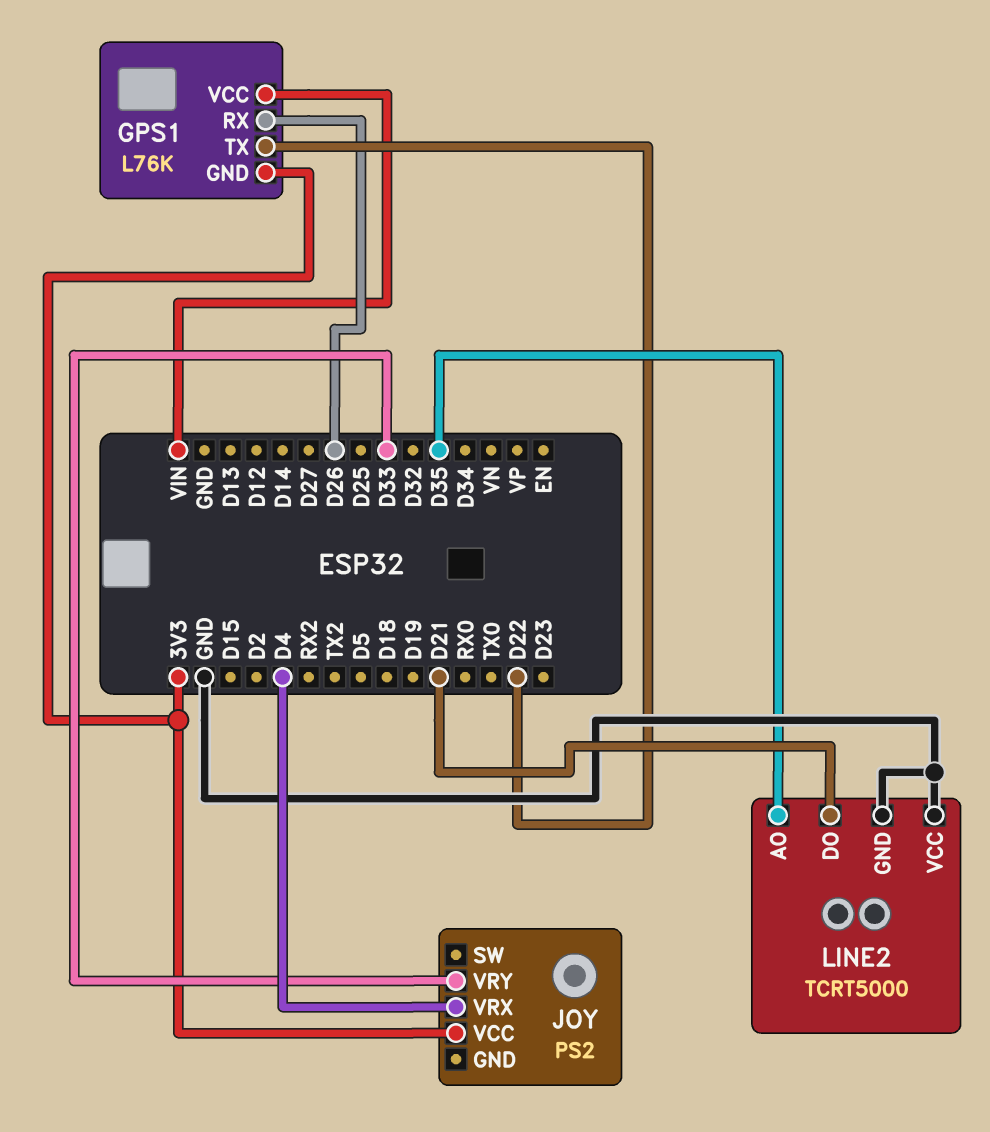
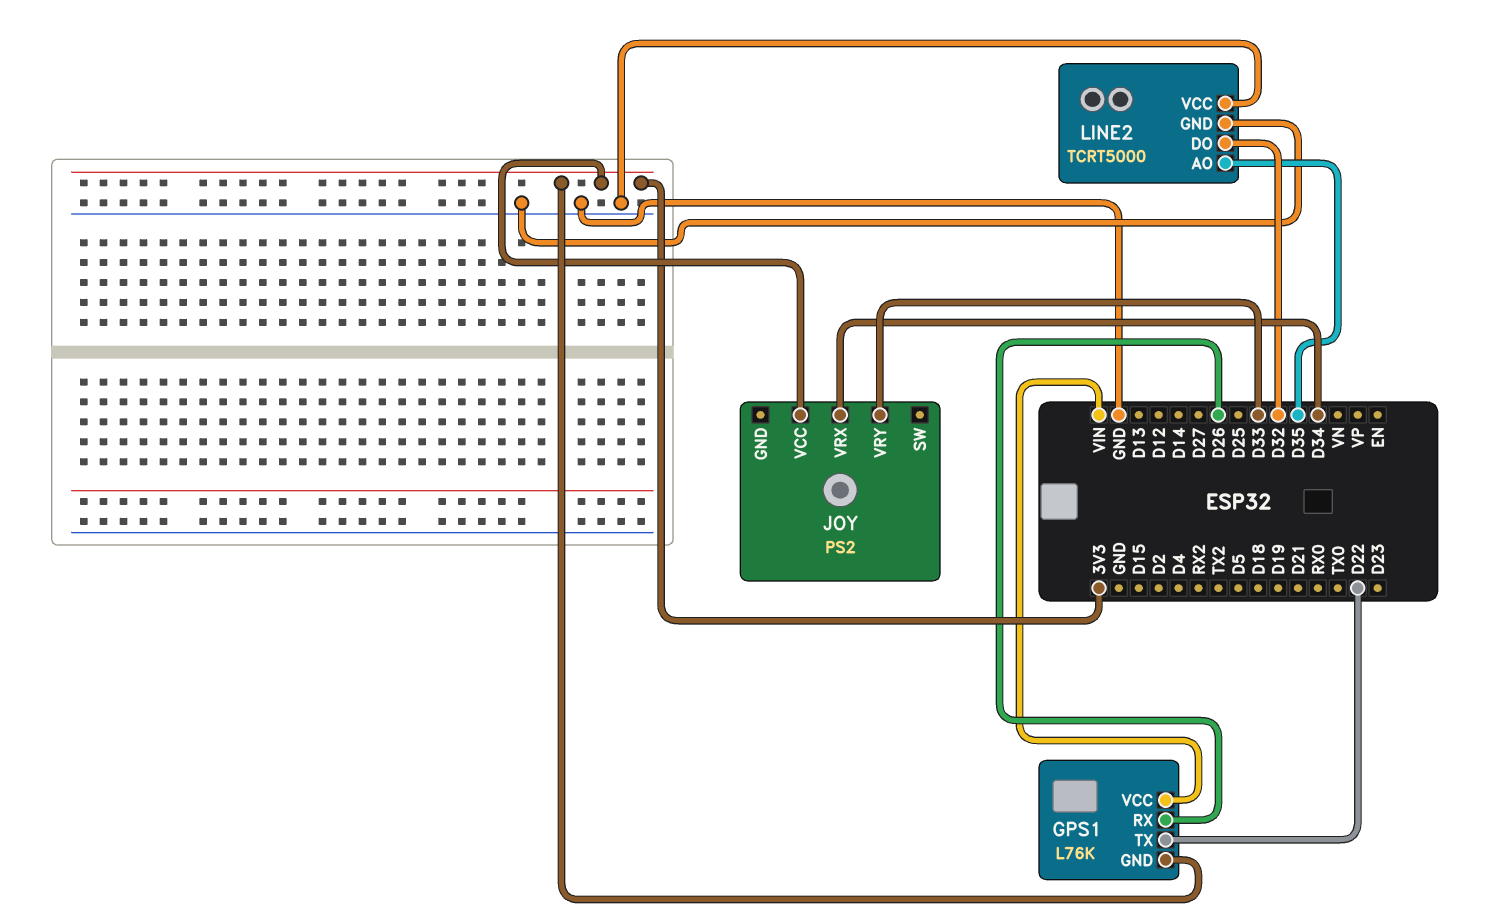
JOY pin VRX: D4 -> D34
LINE2 pin DO: D21 -> D32

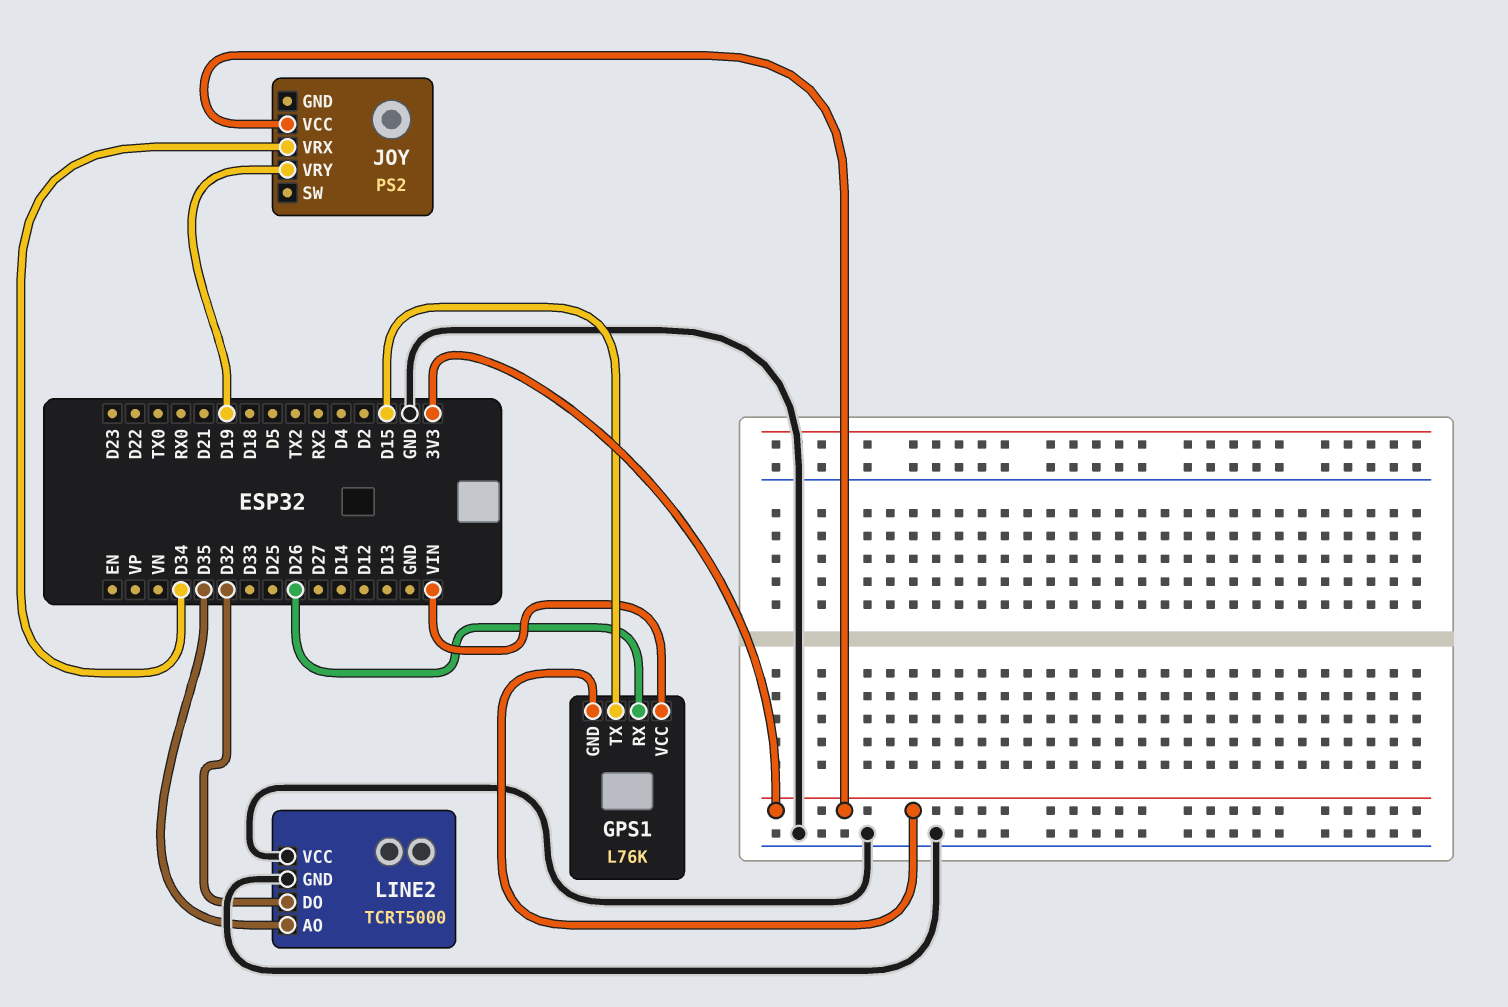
GPS1 pin TX: D22 -> D15
JOY pin VRY: D33 -> D19

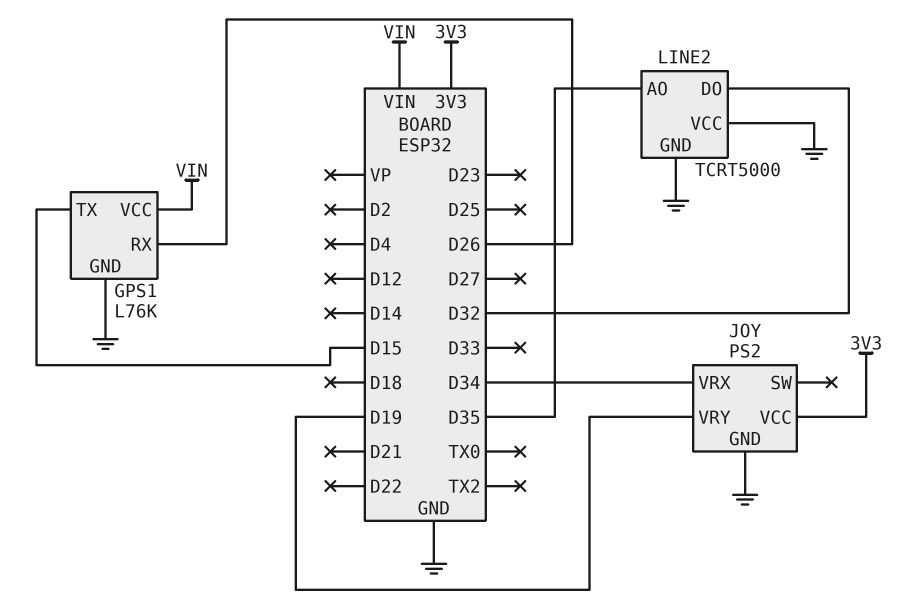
GPS1 pin GND: 3V3 -> GND
JOY pin GND: none -> GND

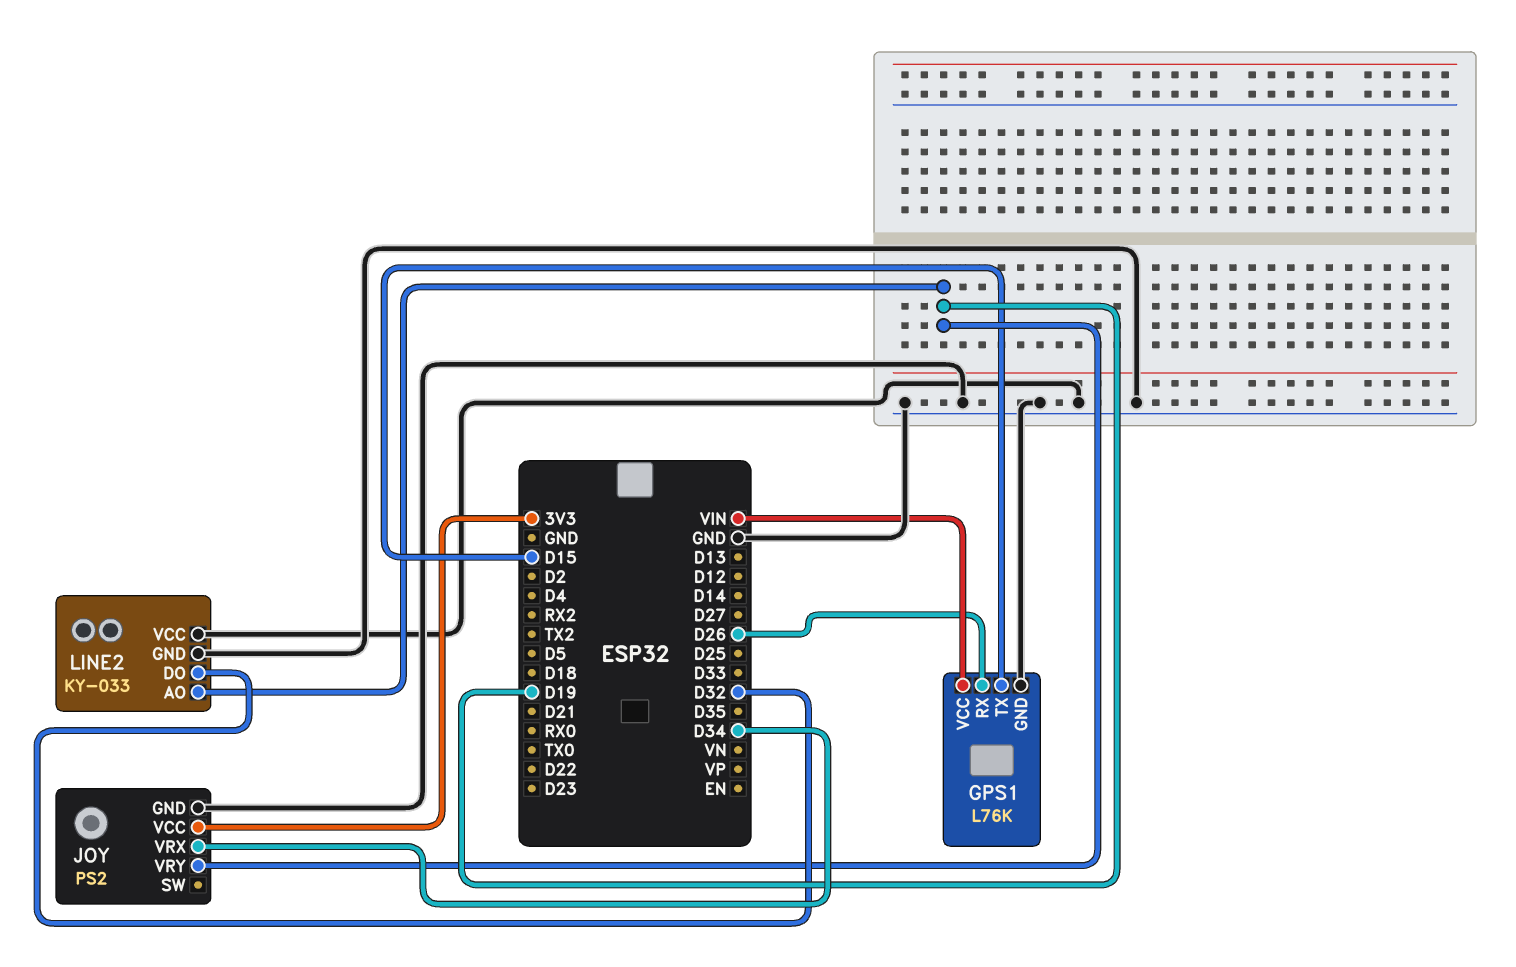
LINE2: TCRT5000 -> KY-033
LINE2 pin AO: D35 -> D19

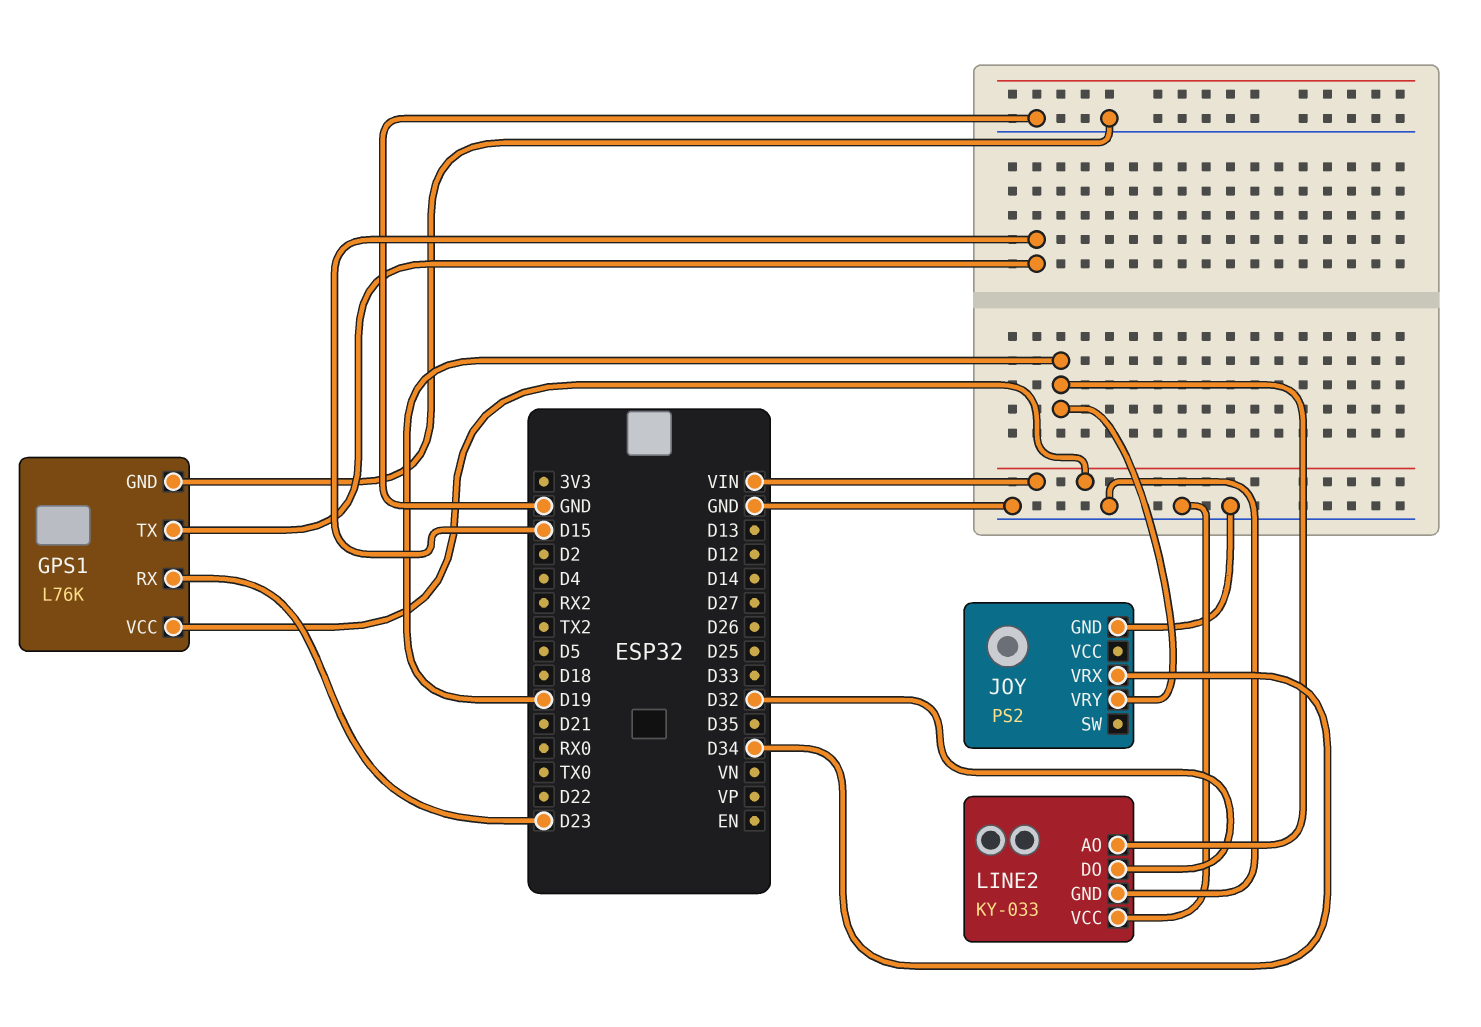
GPS1 pin RX: D26 -> D23
JOY pin VCC: 3V3 -> none

